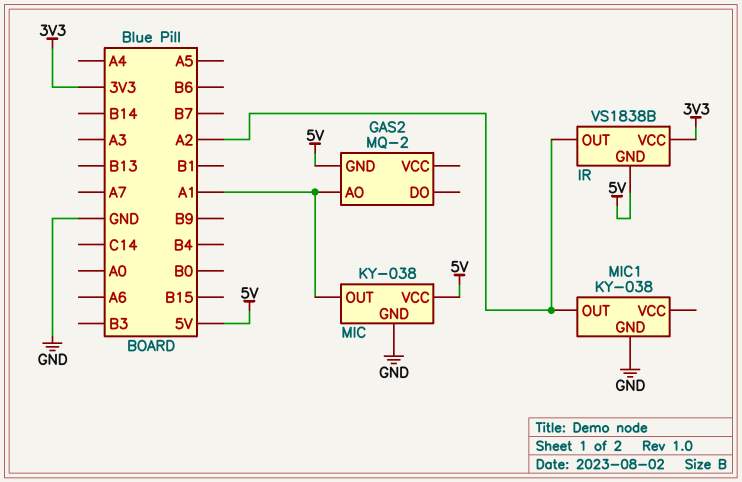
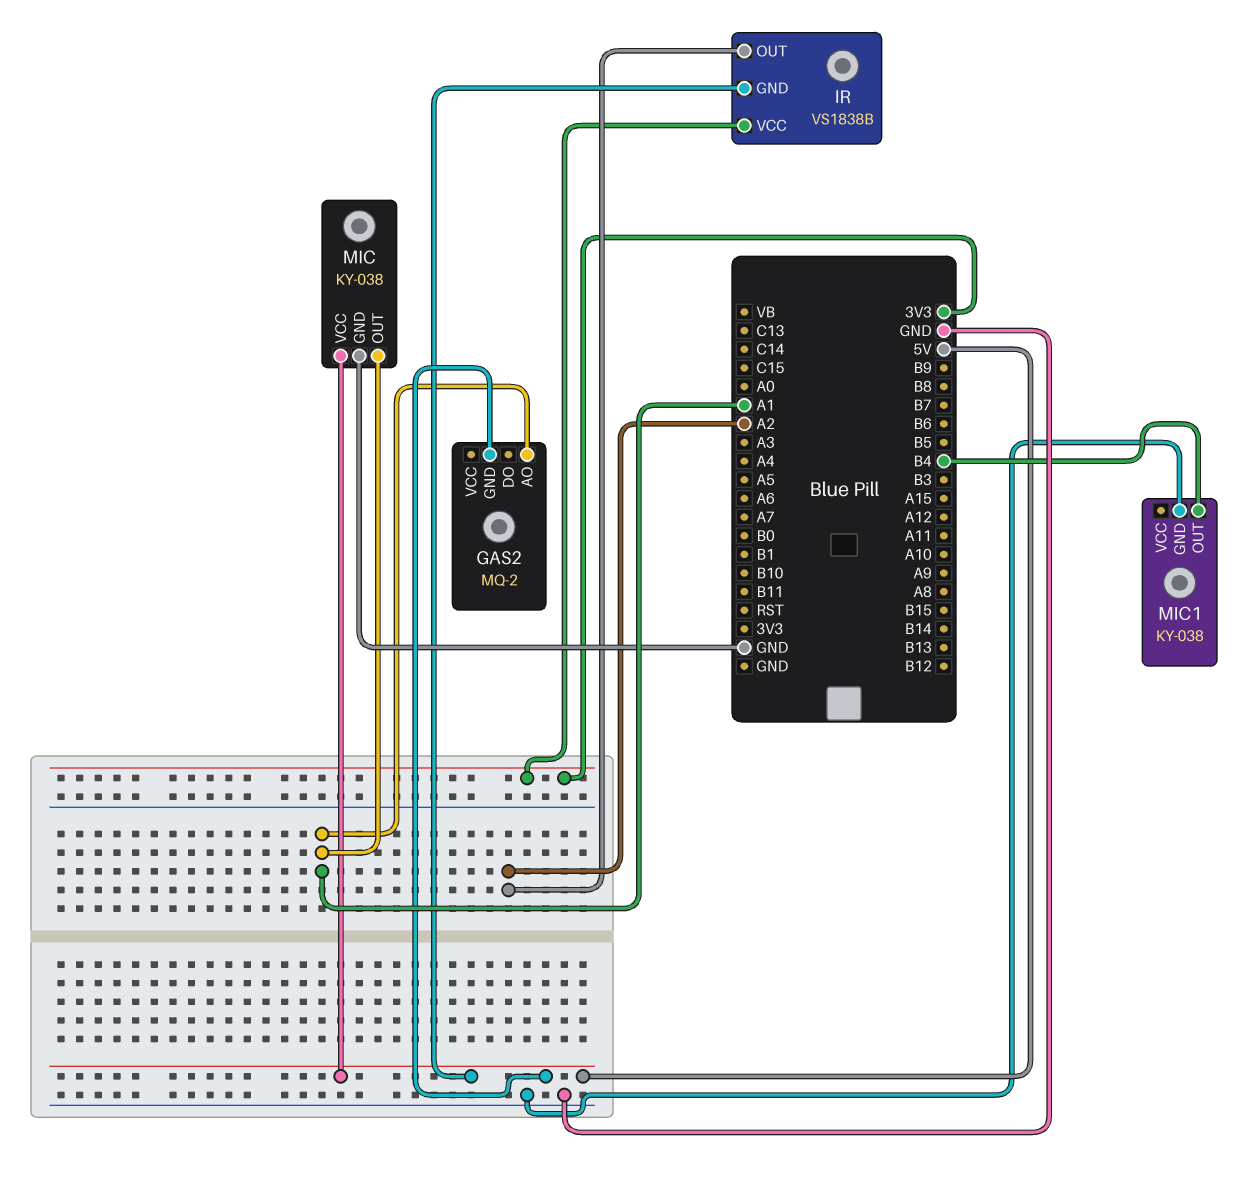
MIC1 pin OUT: A2 -> B4

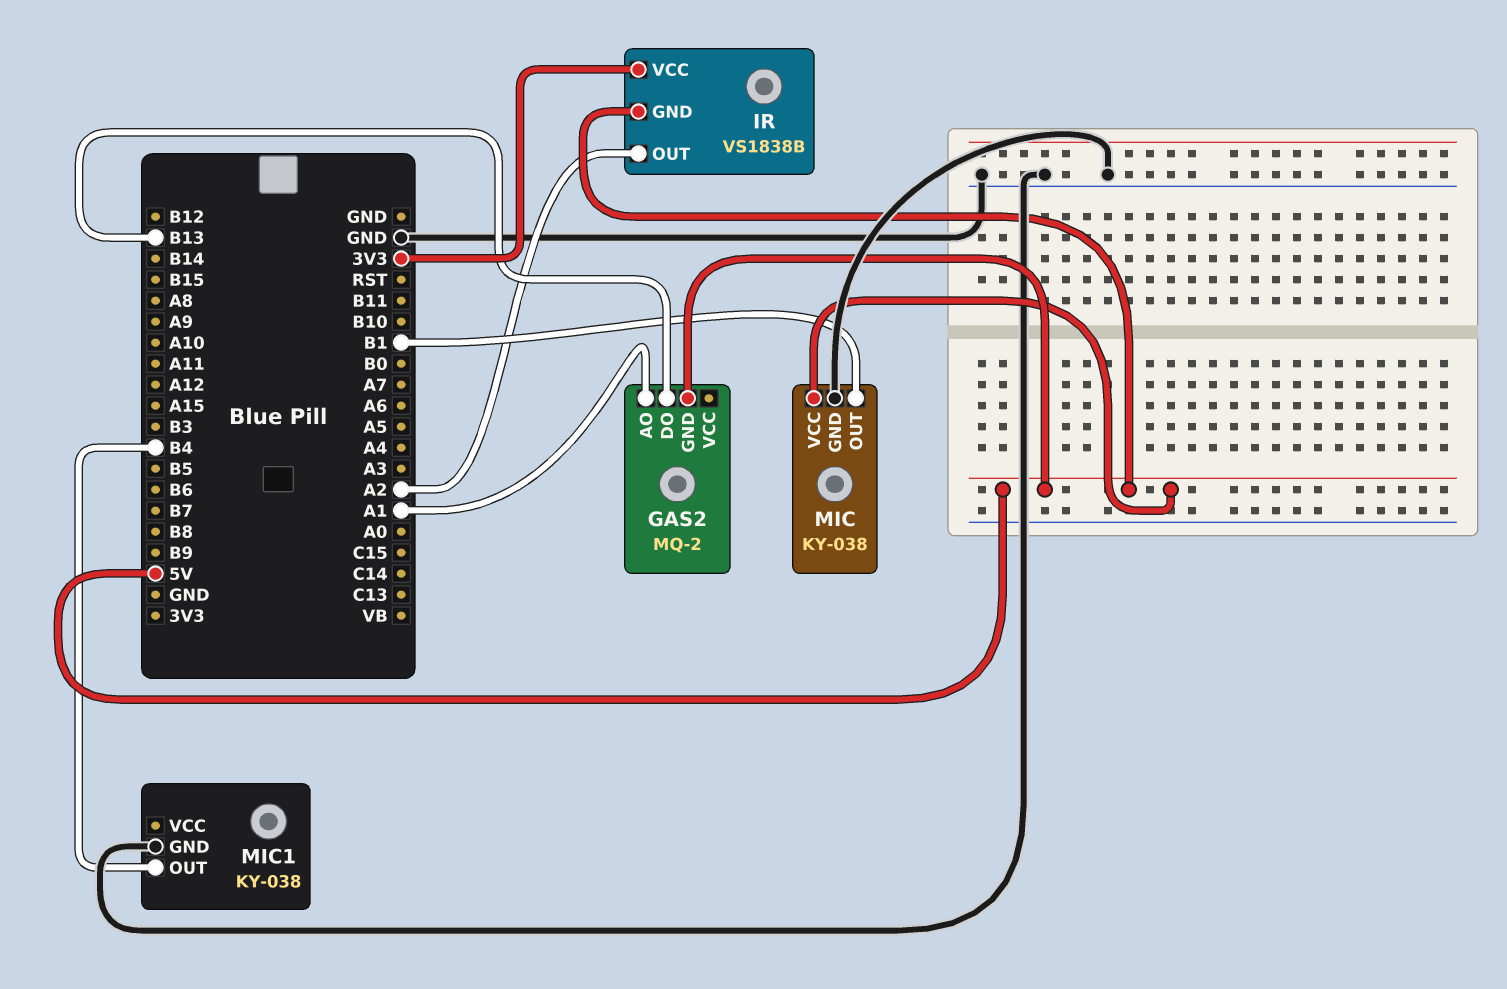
GAS2 pin DO: none -> B13
MIC pin OUT: A1 -> B1

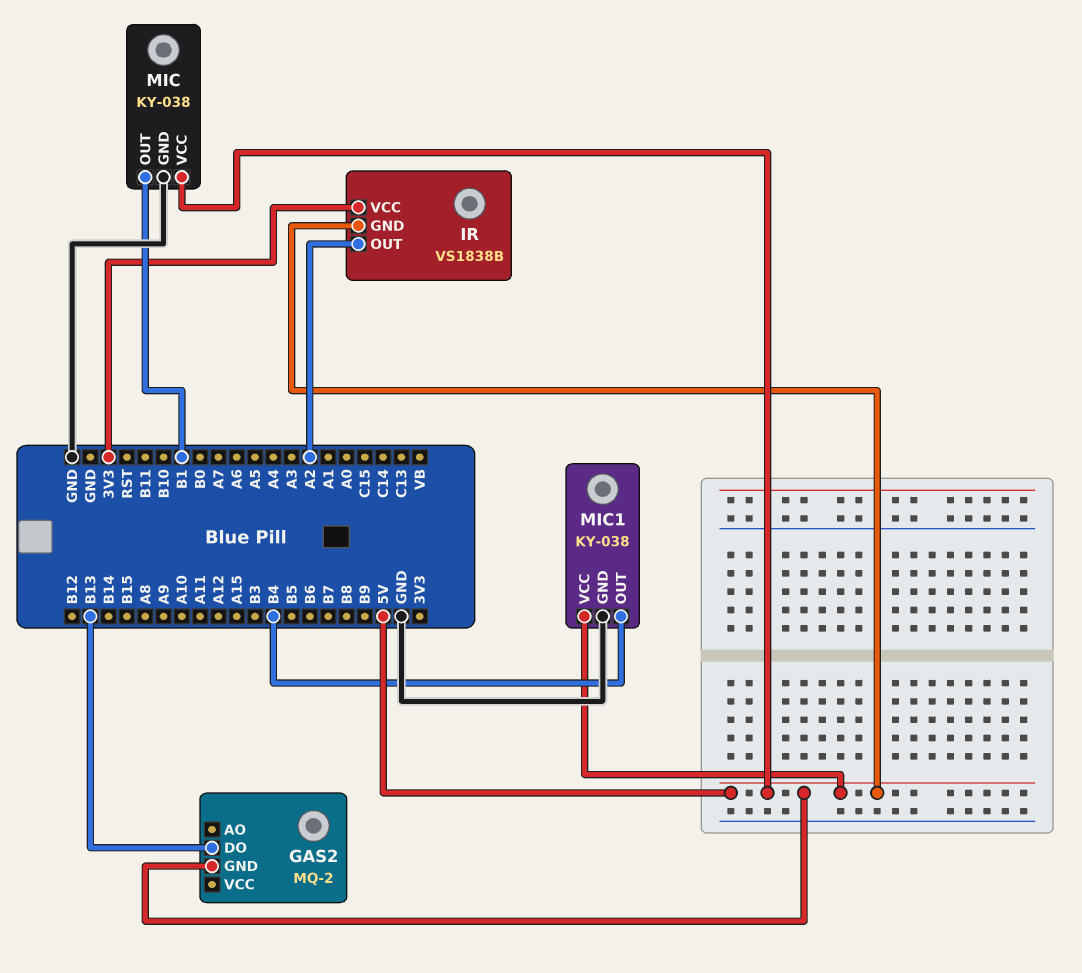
GAS2 pin AO: A1 -> none
MIC1 pin VCC: none -> 5V

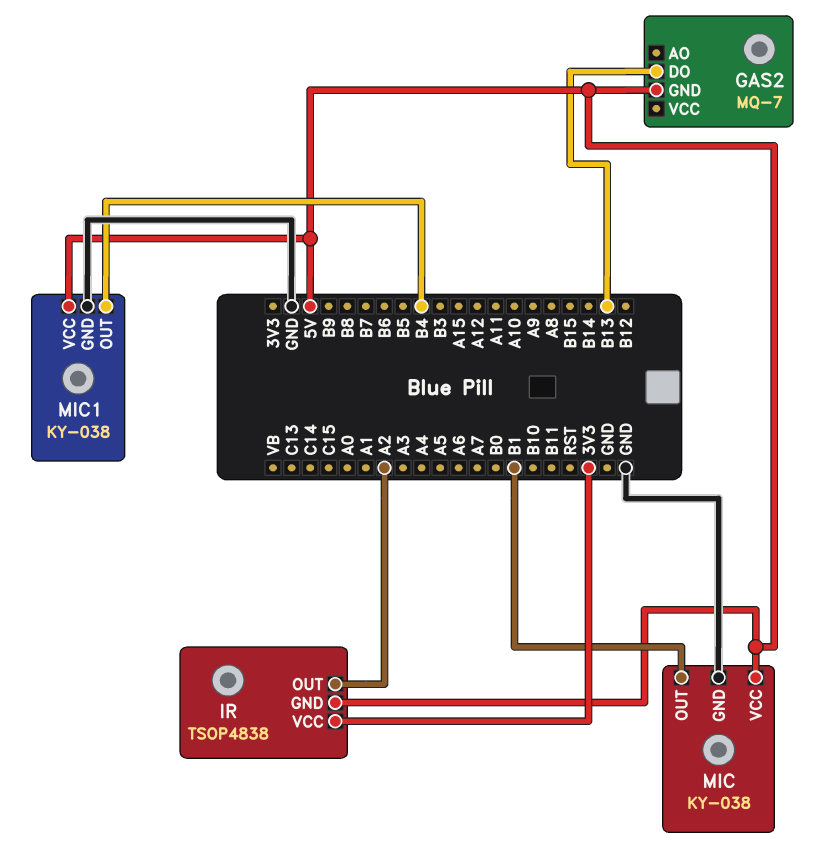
GAS2: MQ-2 -> MQ-7
IR: VS1838B -> TSOP4838

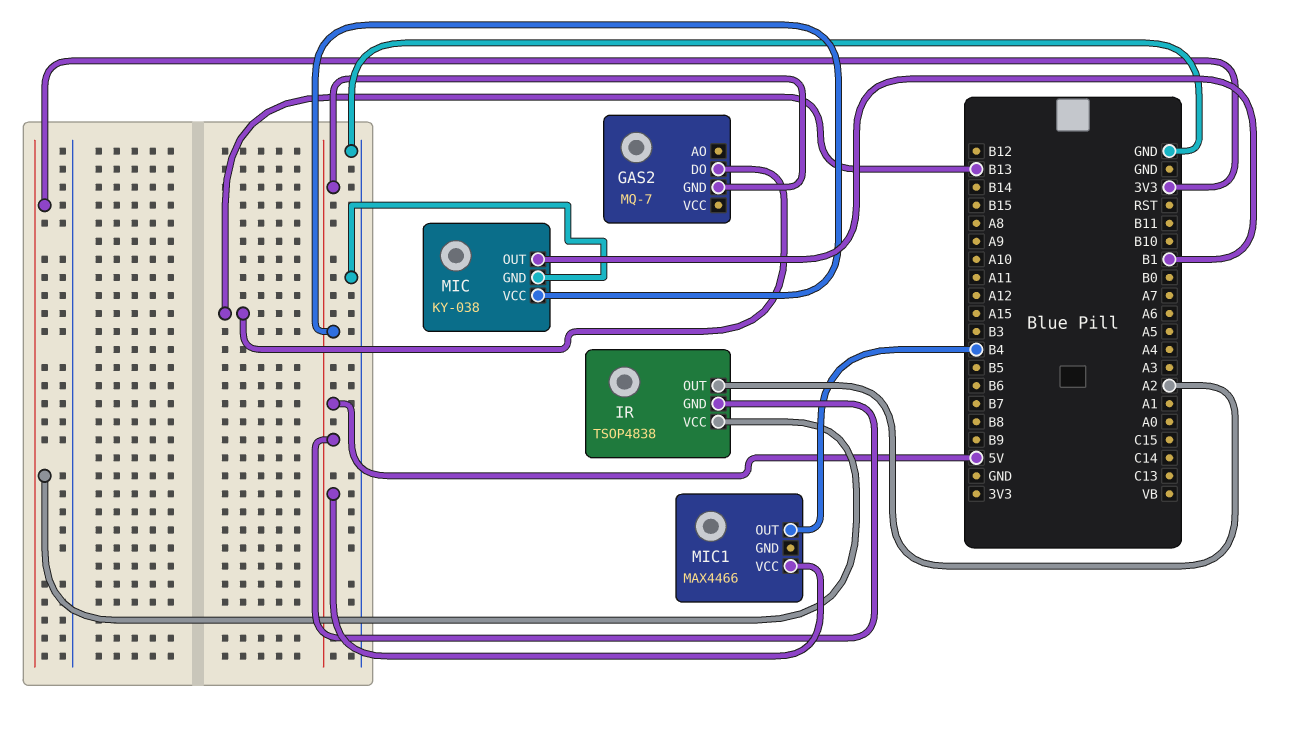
MIC1: KY-038 -> MAX4466
MIC1 pin GND: GND -> none

